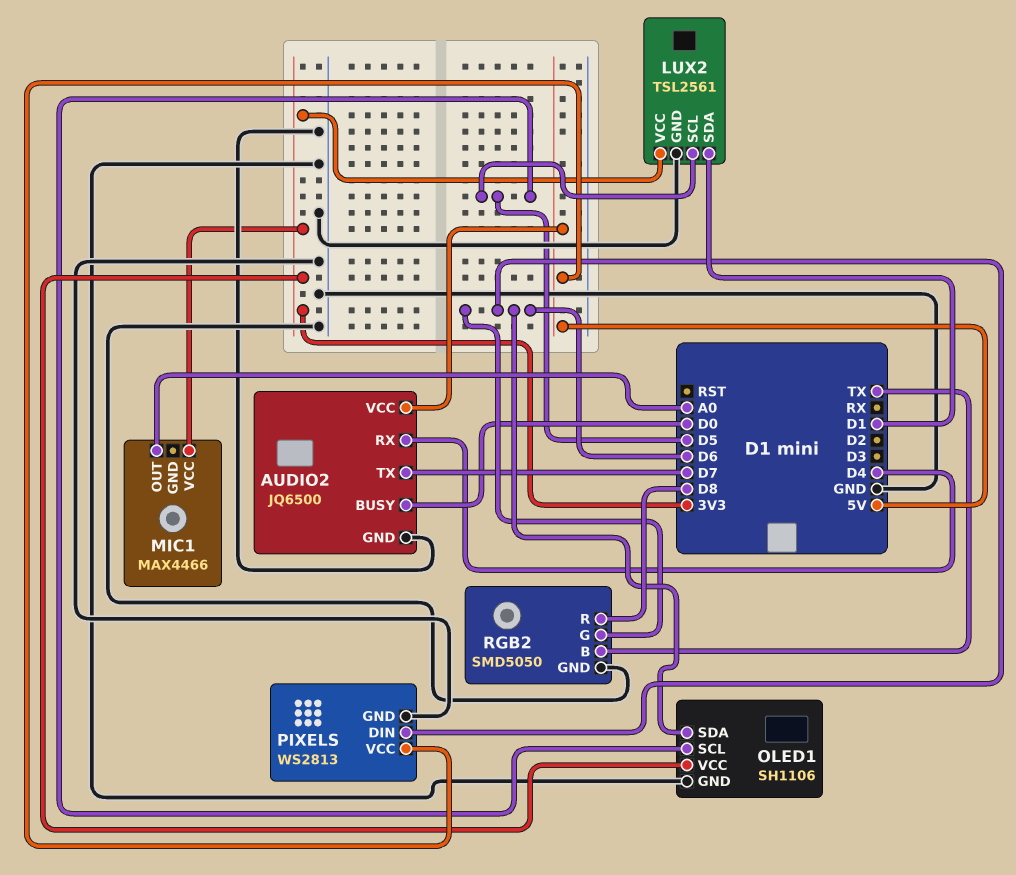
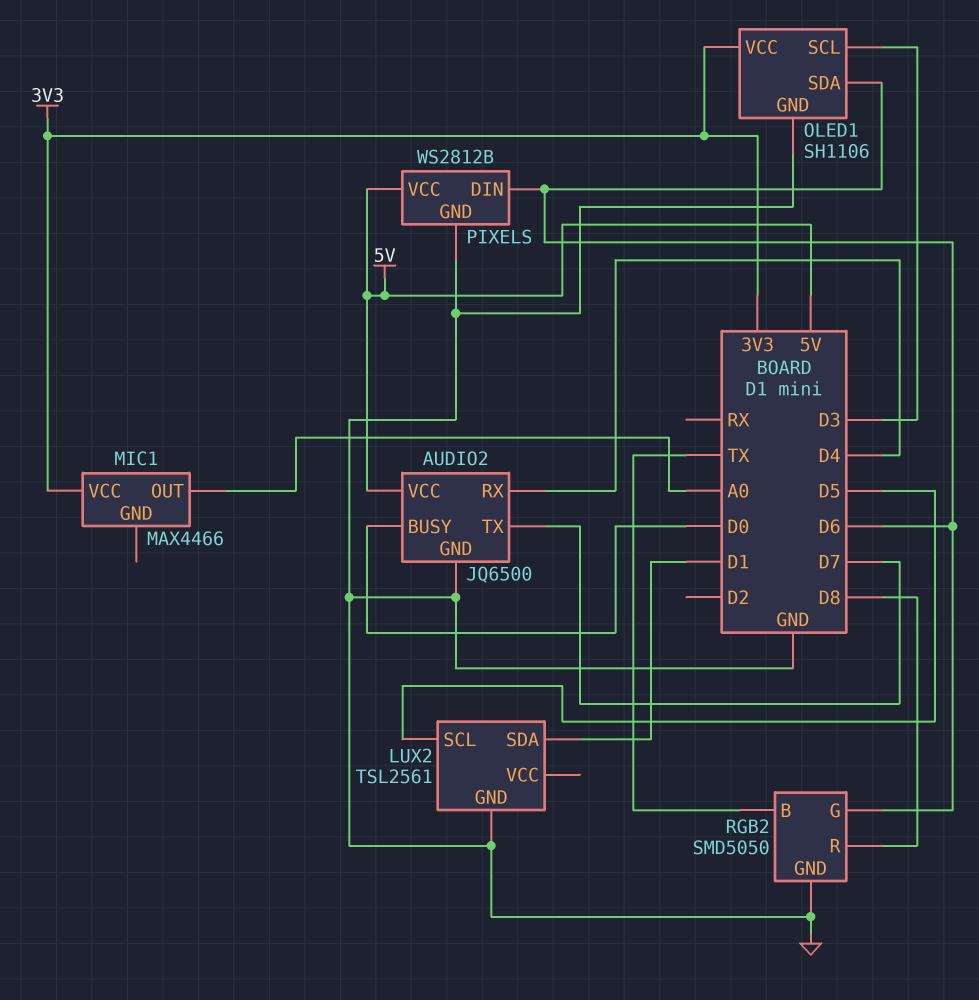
LUX2 pin VCC: 3V3 -> none
OLED1 pin SCL: D5 -> D3
PIXELS: WS2813 -> WS2812B

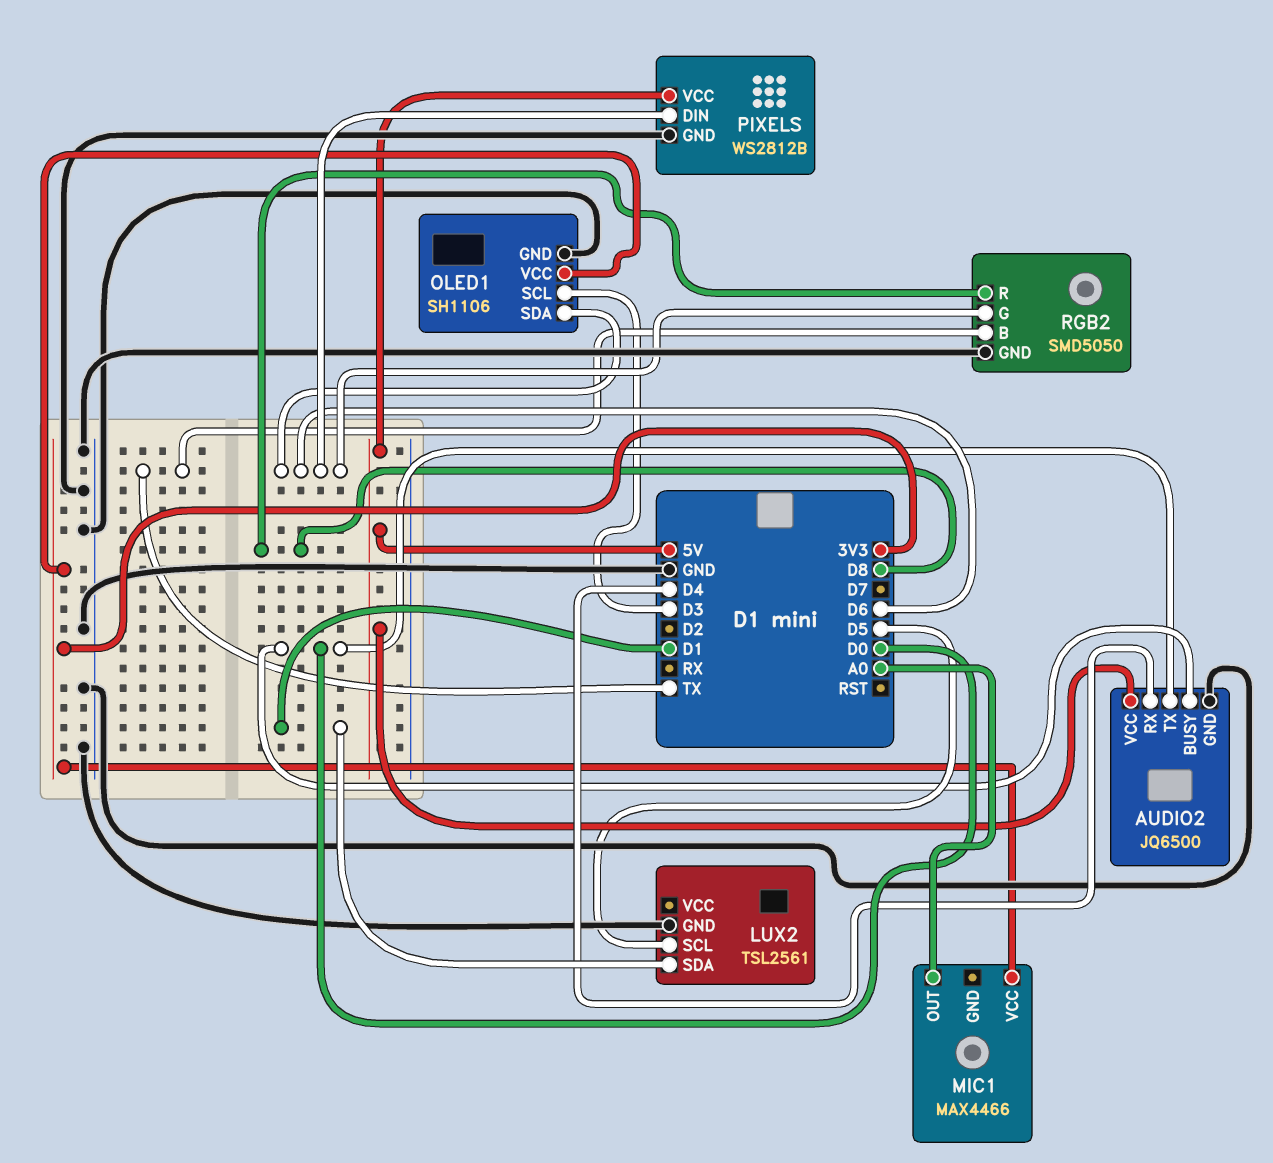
AUDIO2 pin TX: D7 -> D0

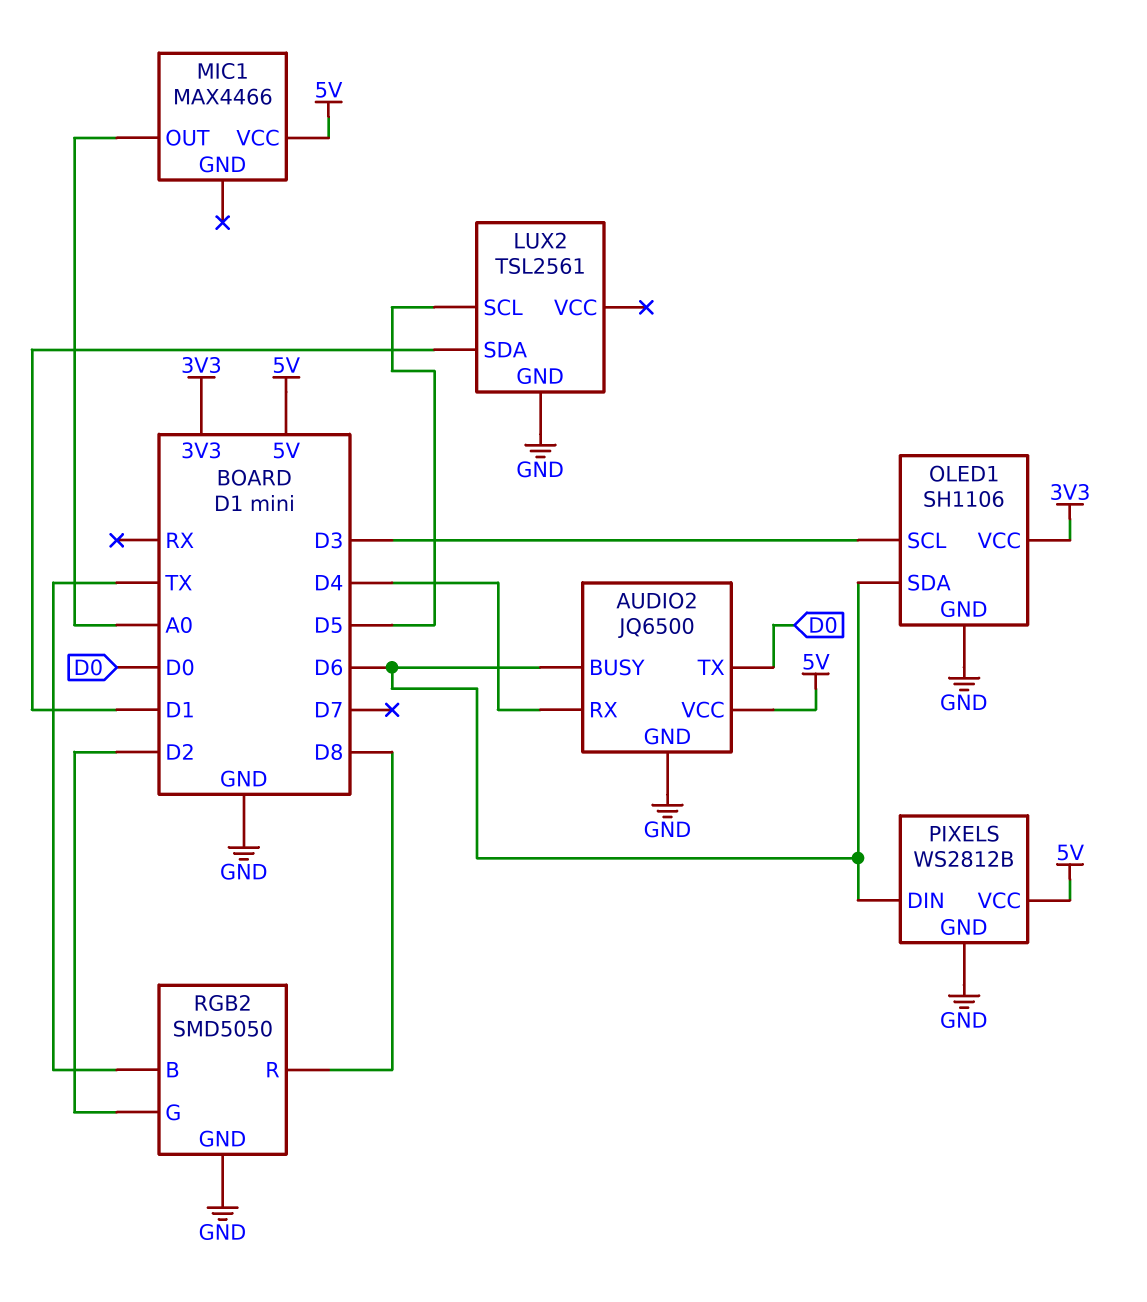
AUDIO2 pin BUSY: D0 -> D6
MIC1 pin VCC: 3V3 -> 5V
RGB2 pin G: D6 -> D2

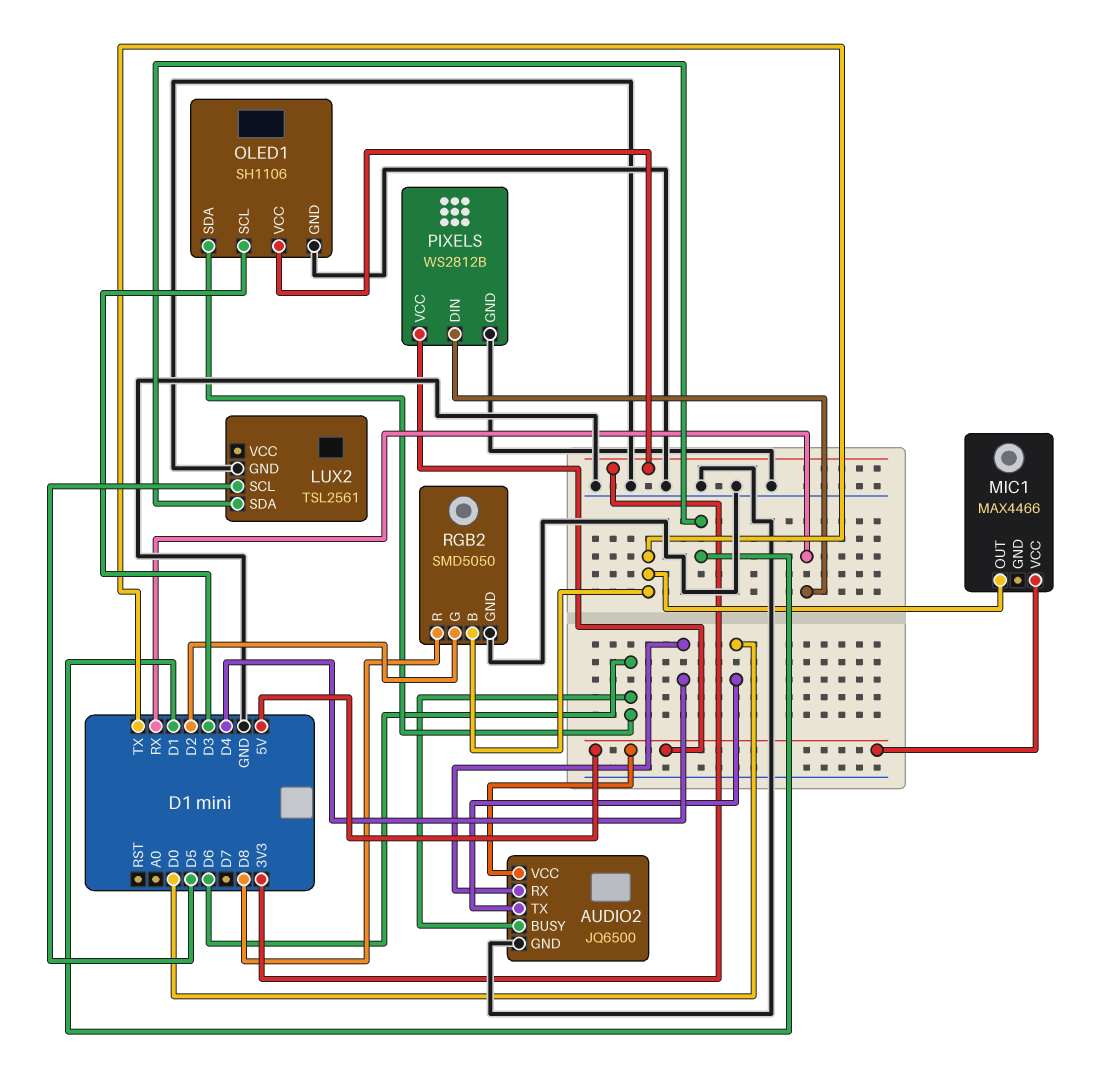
MIC1 pin OUT: A0 -> TX
PIXELS pin DIN: D6 -> RX

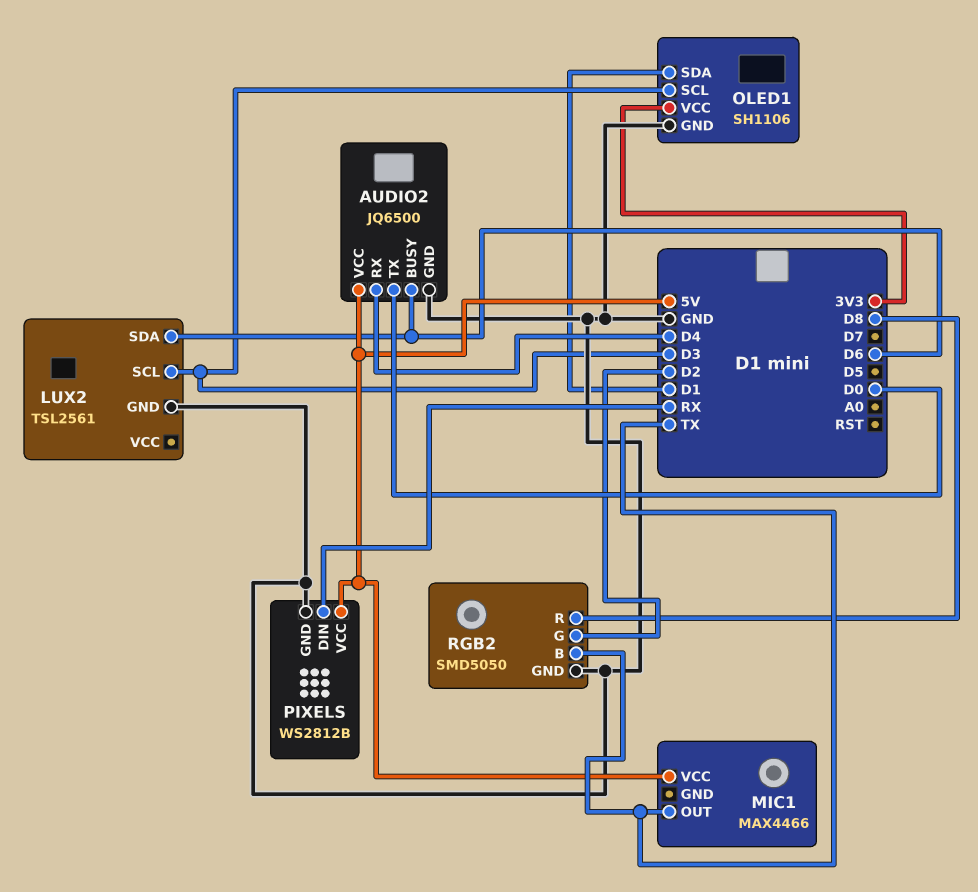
LUX2 pin SCL: D5 -> D3
LUX2 pin SDA: D1 -> D6
OLED1 pin SDA: D6 -> D1

